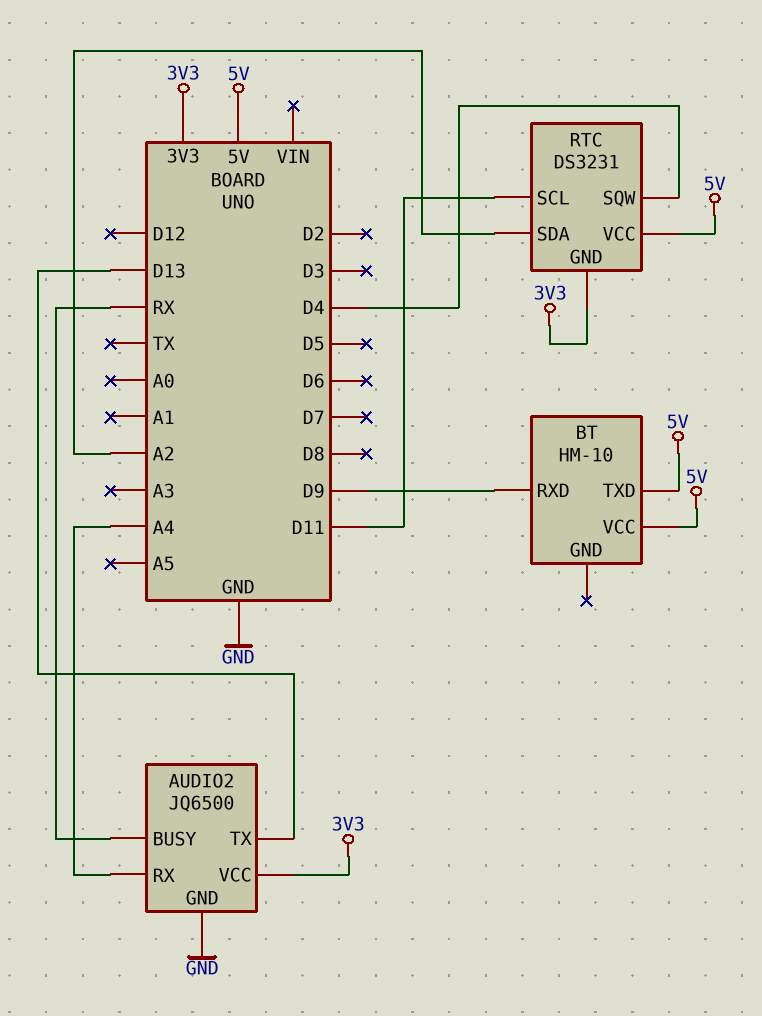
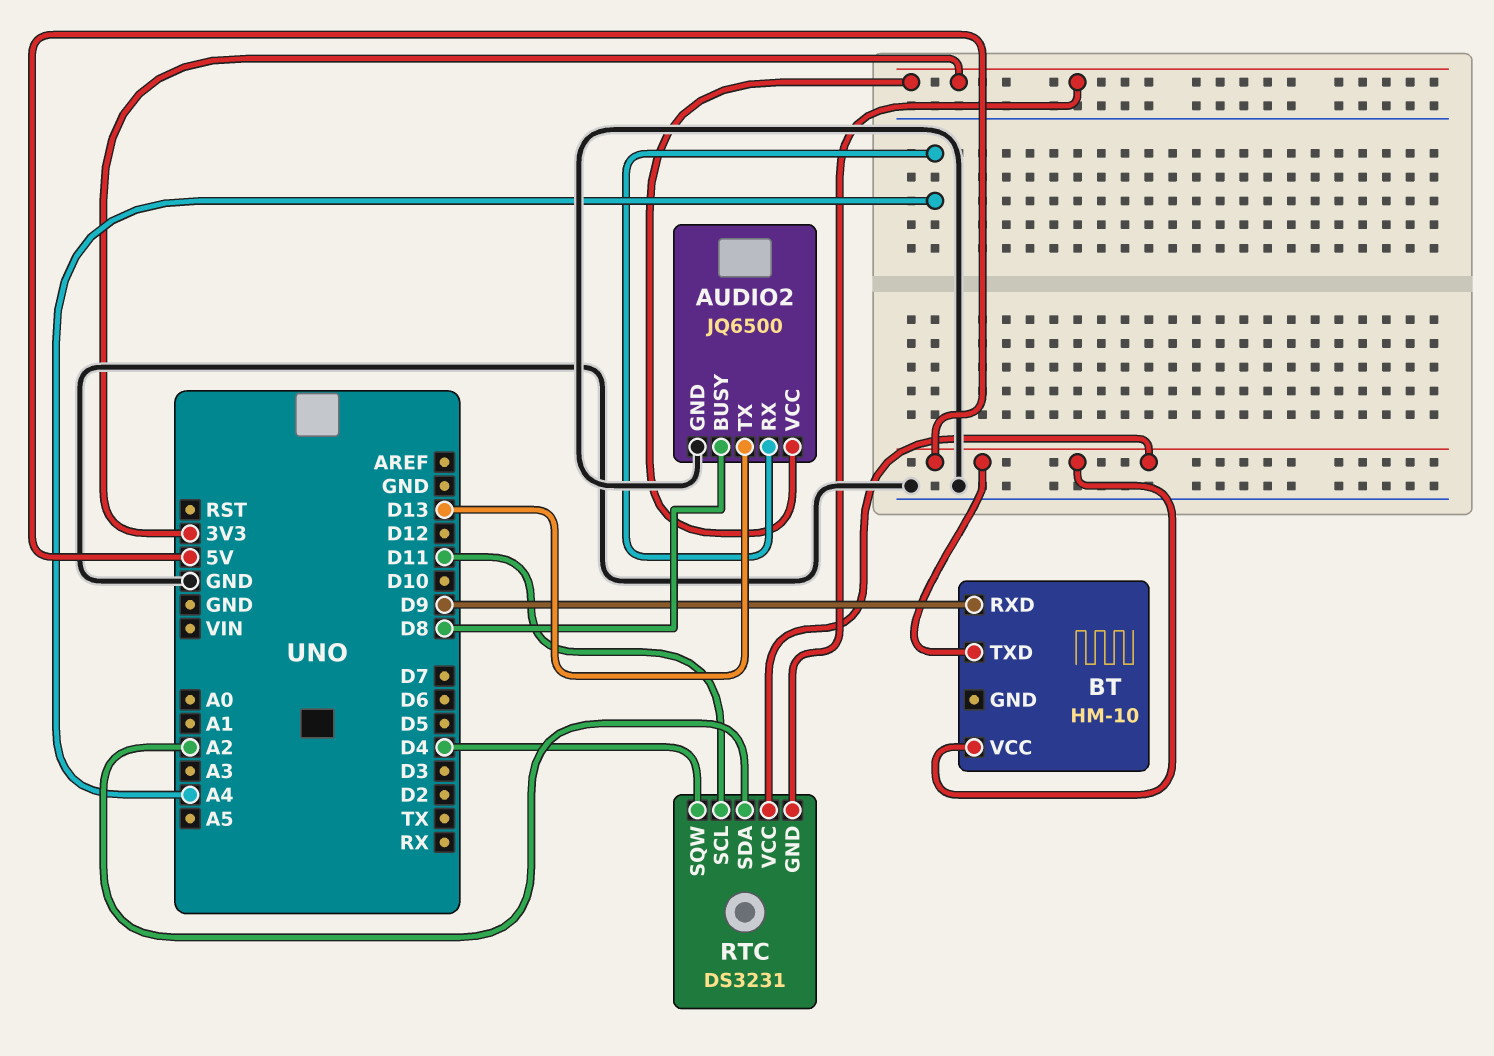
AUDIO2 pin BUSY: RX -> D8

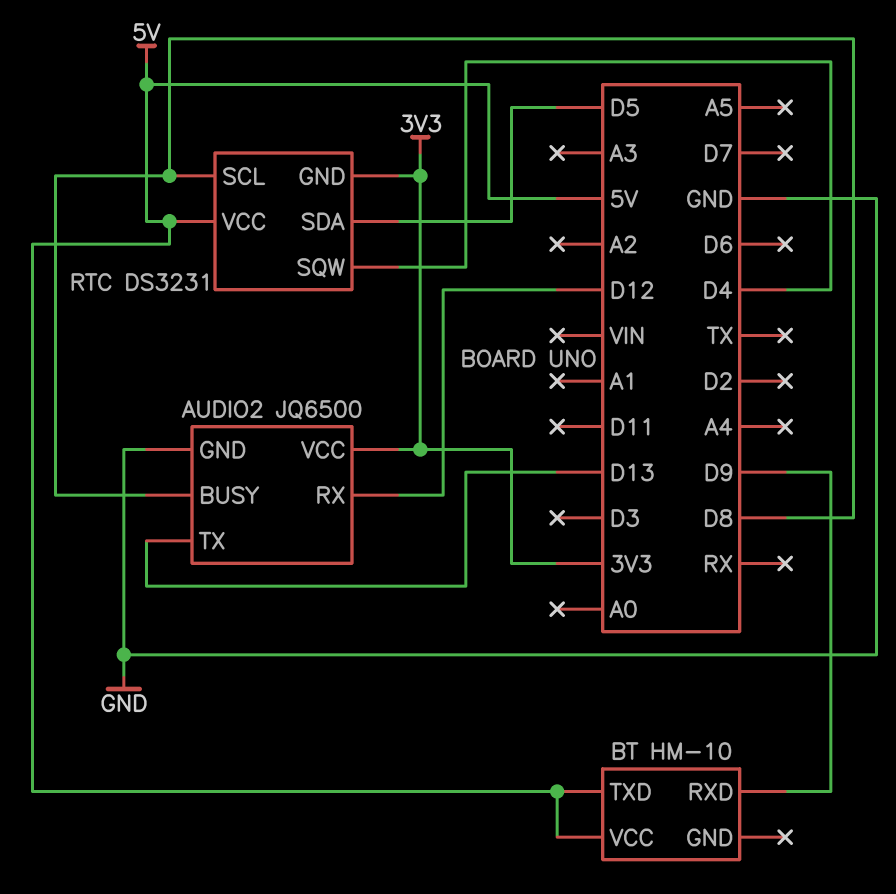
AUDIO2 pin RX: A4 -> D12
RTC pin SCL: D11 -> D8
RTC pin SDA: A2 -> D5

